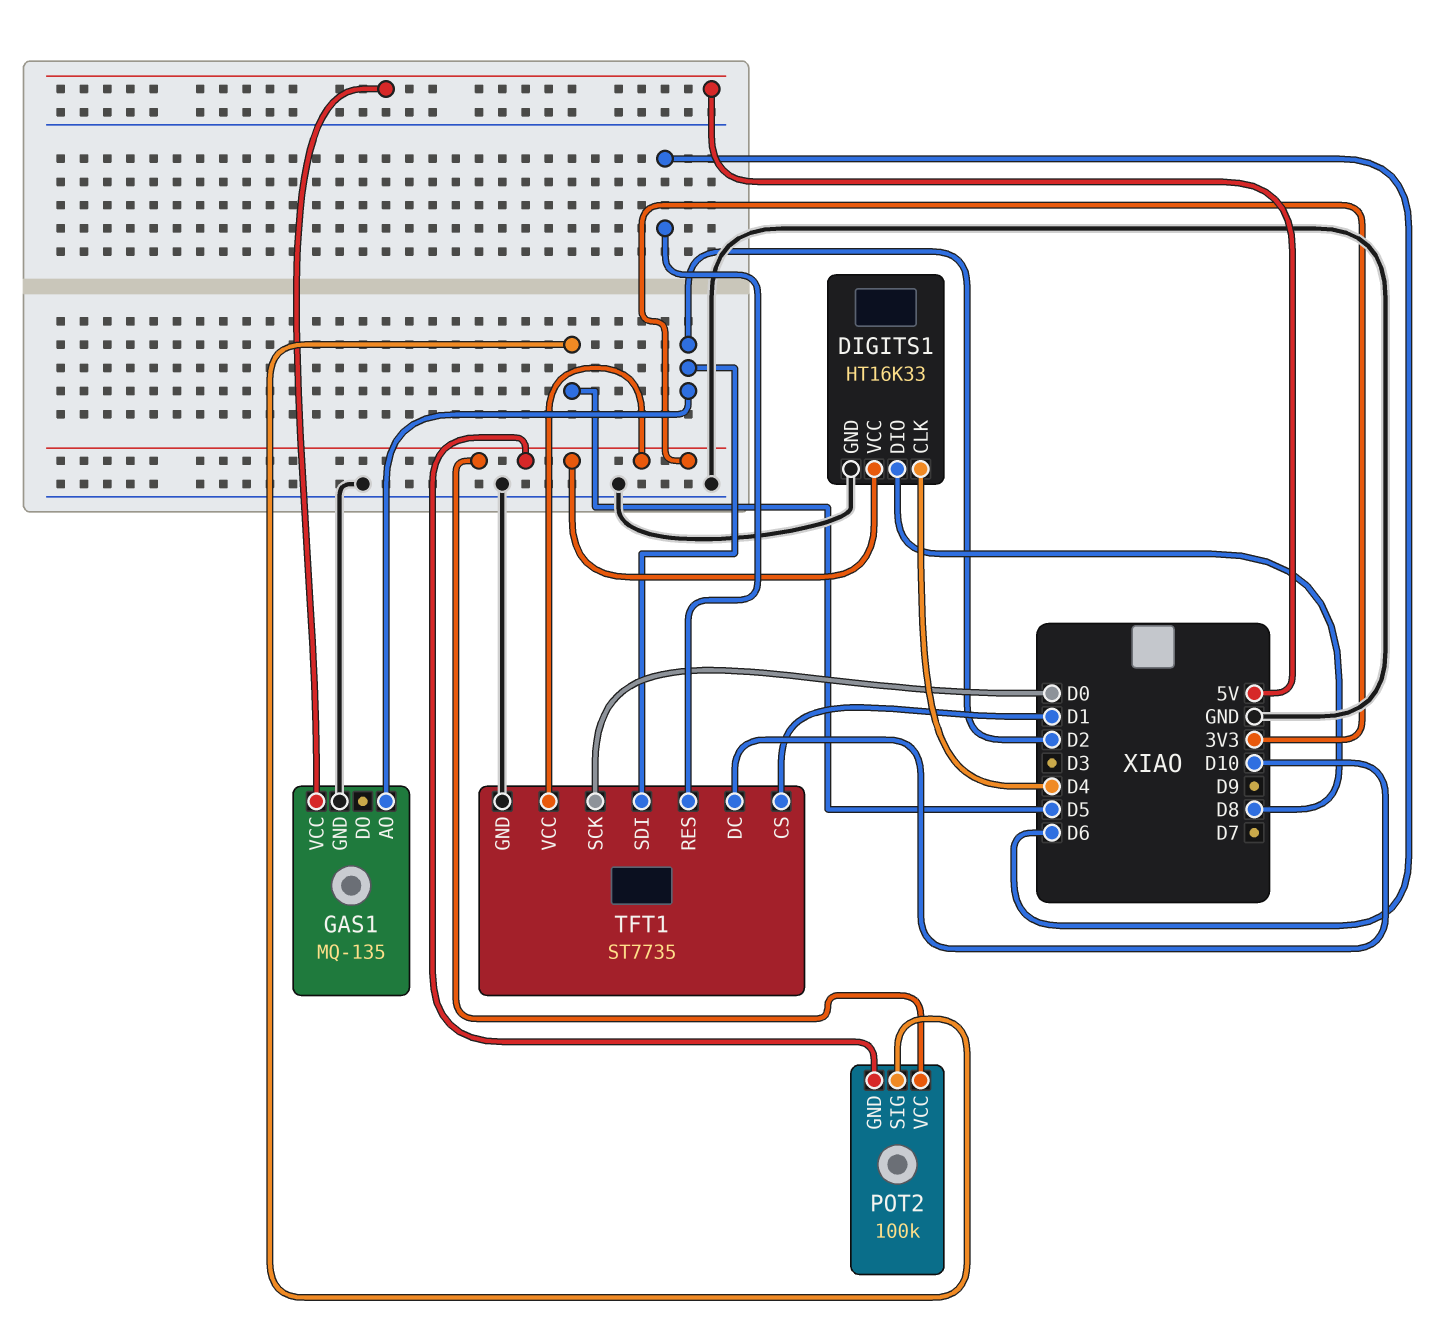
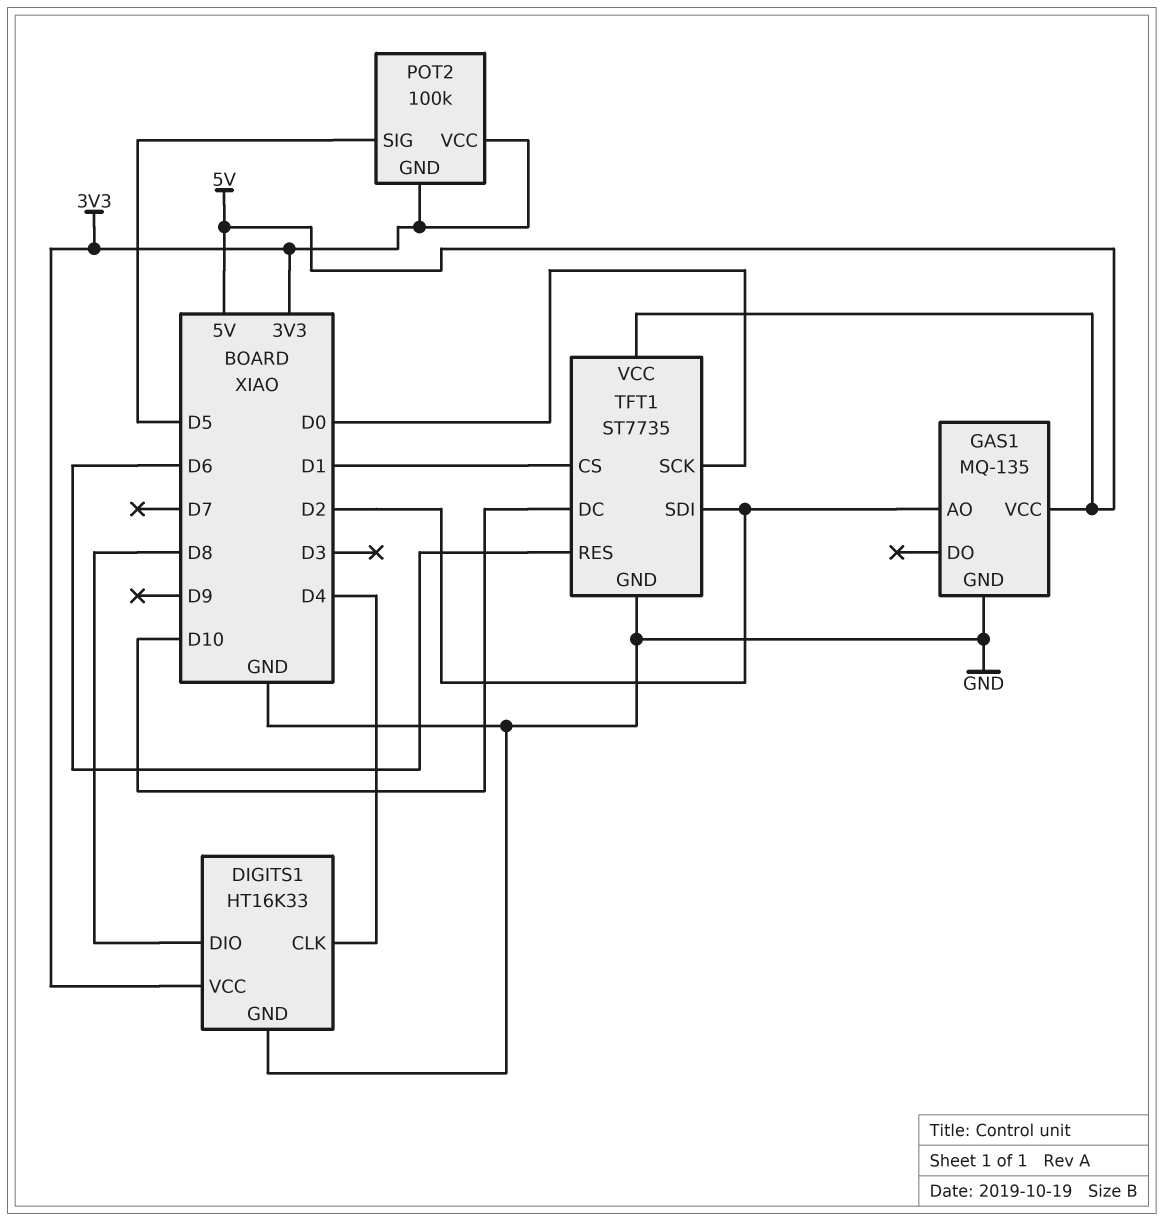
TFT1 pin VCC: 3V3 -> 5V

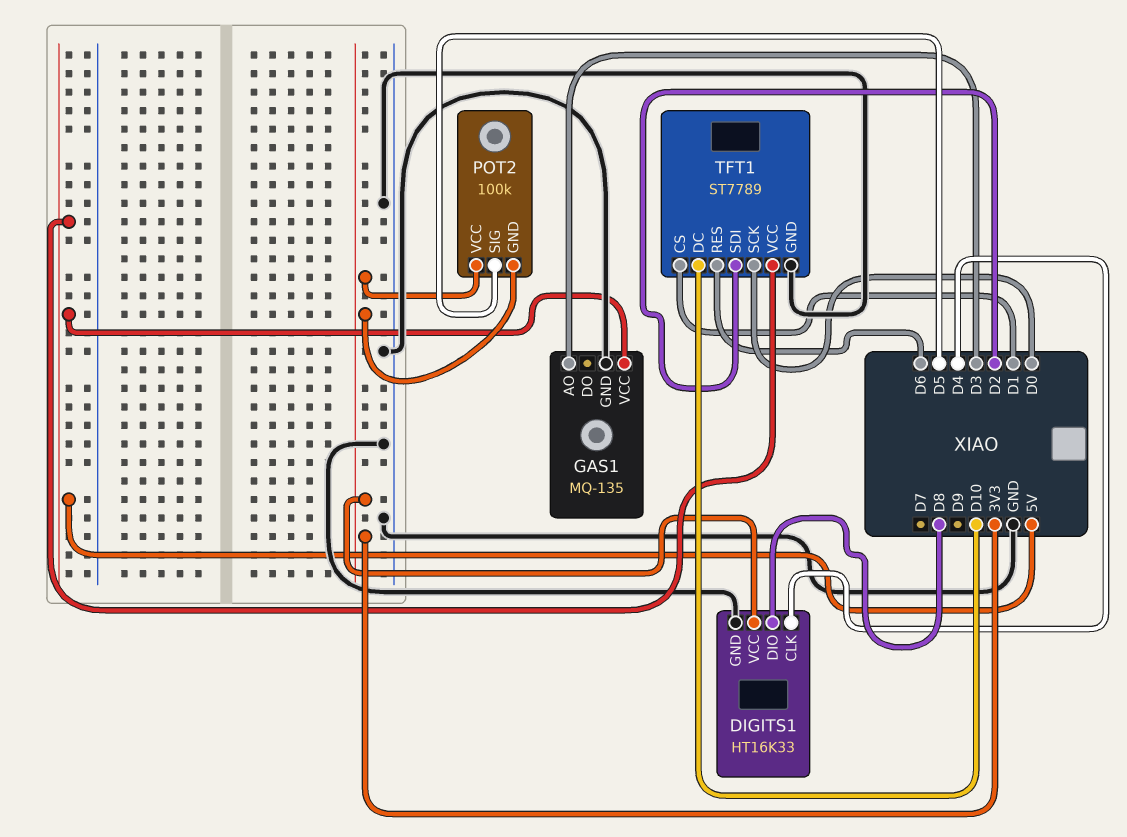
GAS1 pin AO: D2 -> D3
TFT1: ST7735 -> ST7789

